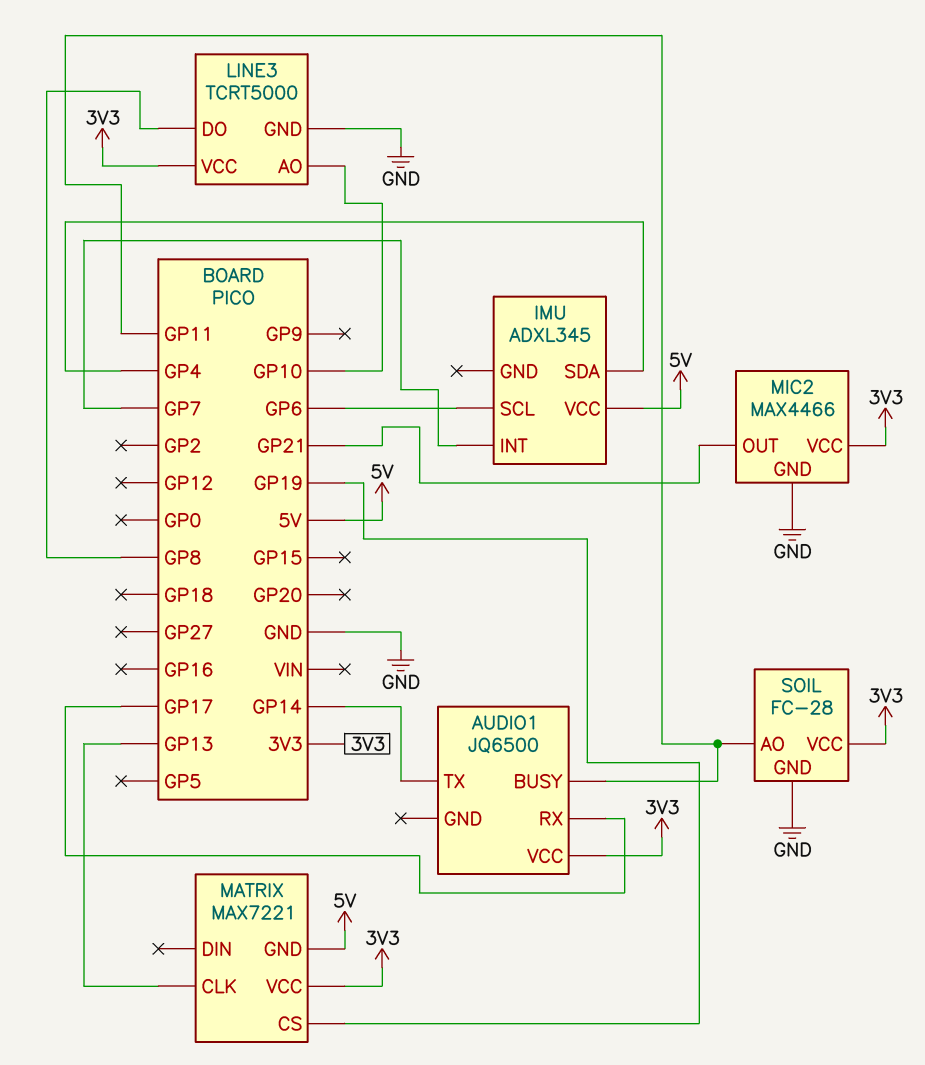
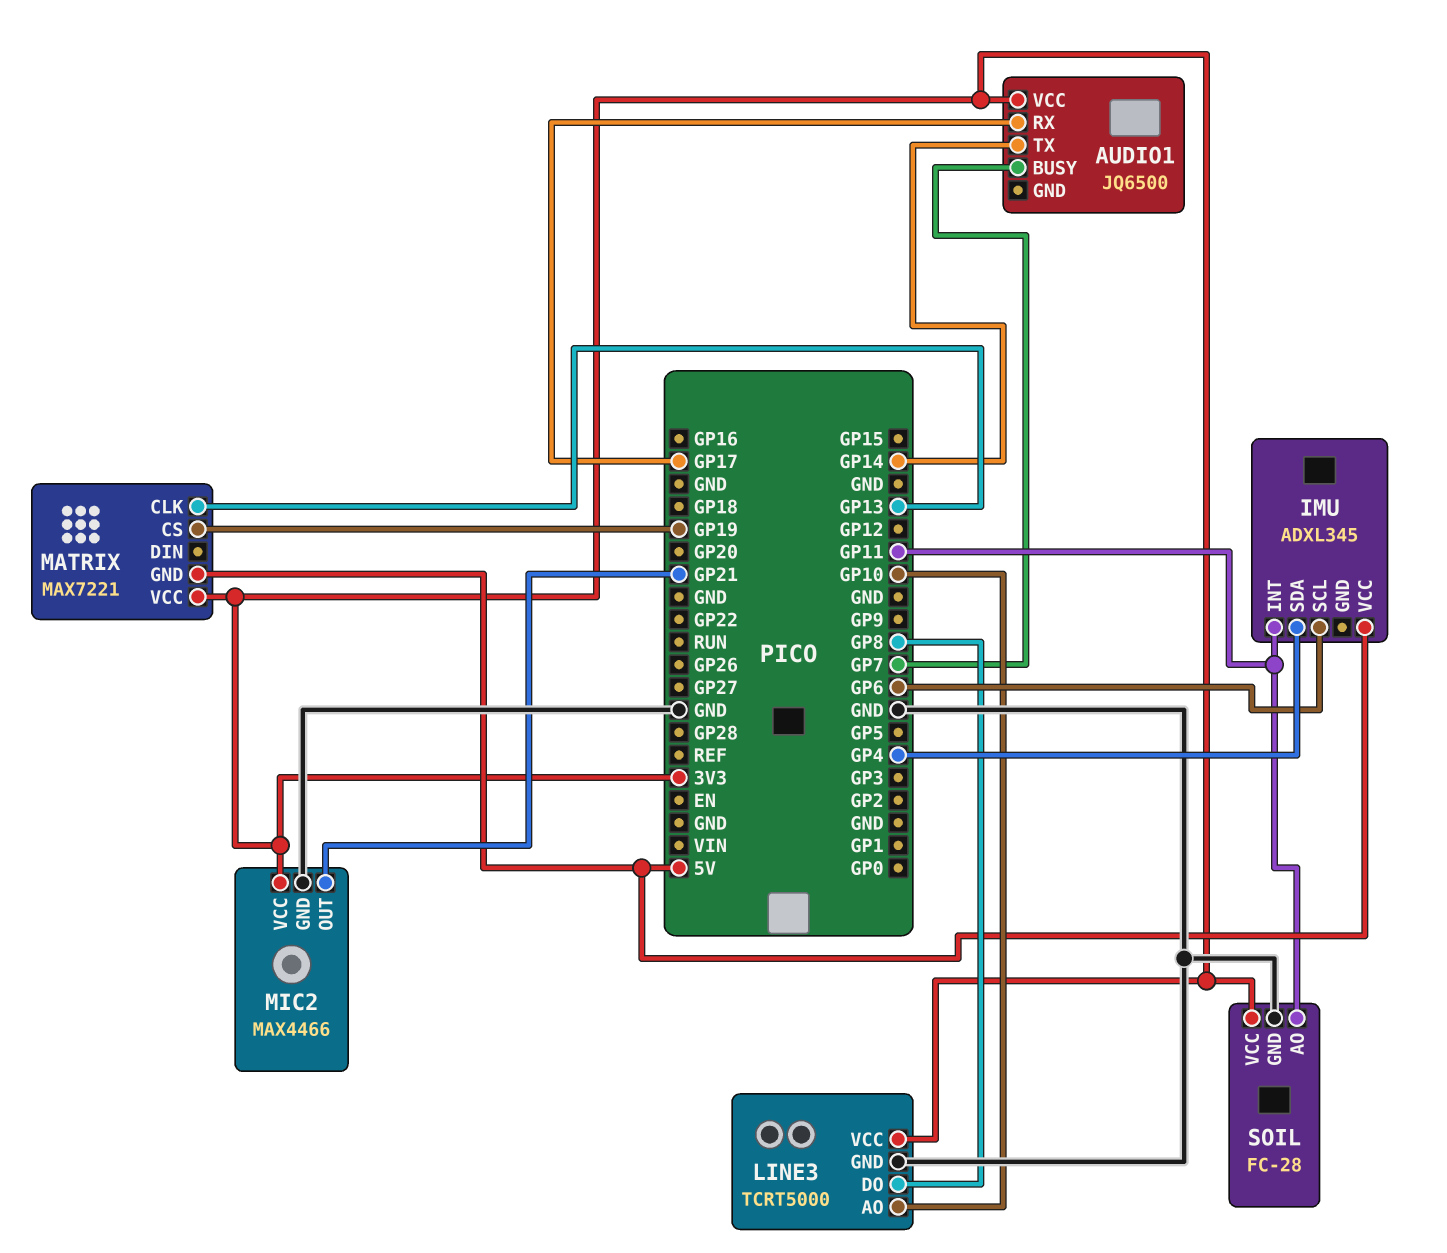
AUDIO1 pin BUSY: GP11 -> GP7
IMU pin INT: GP7 -> GP11

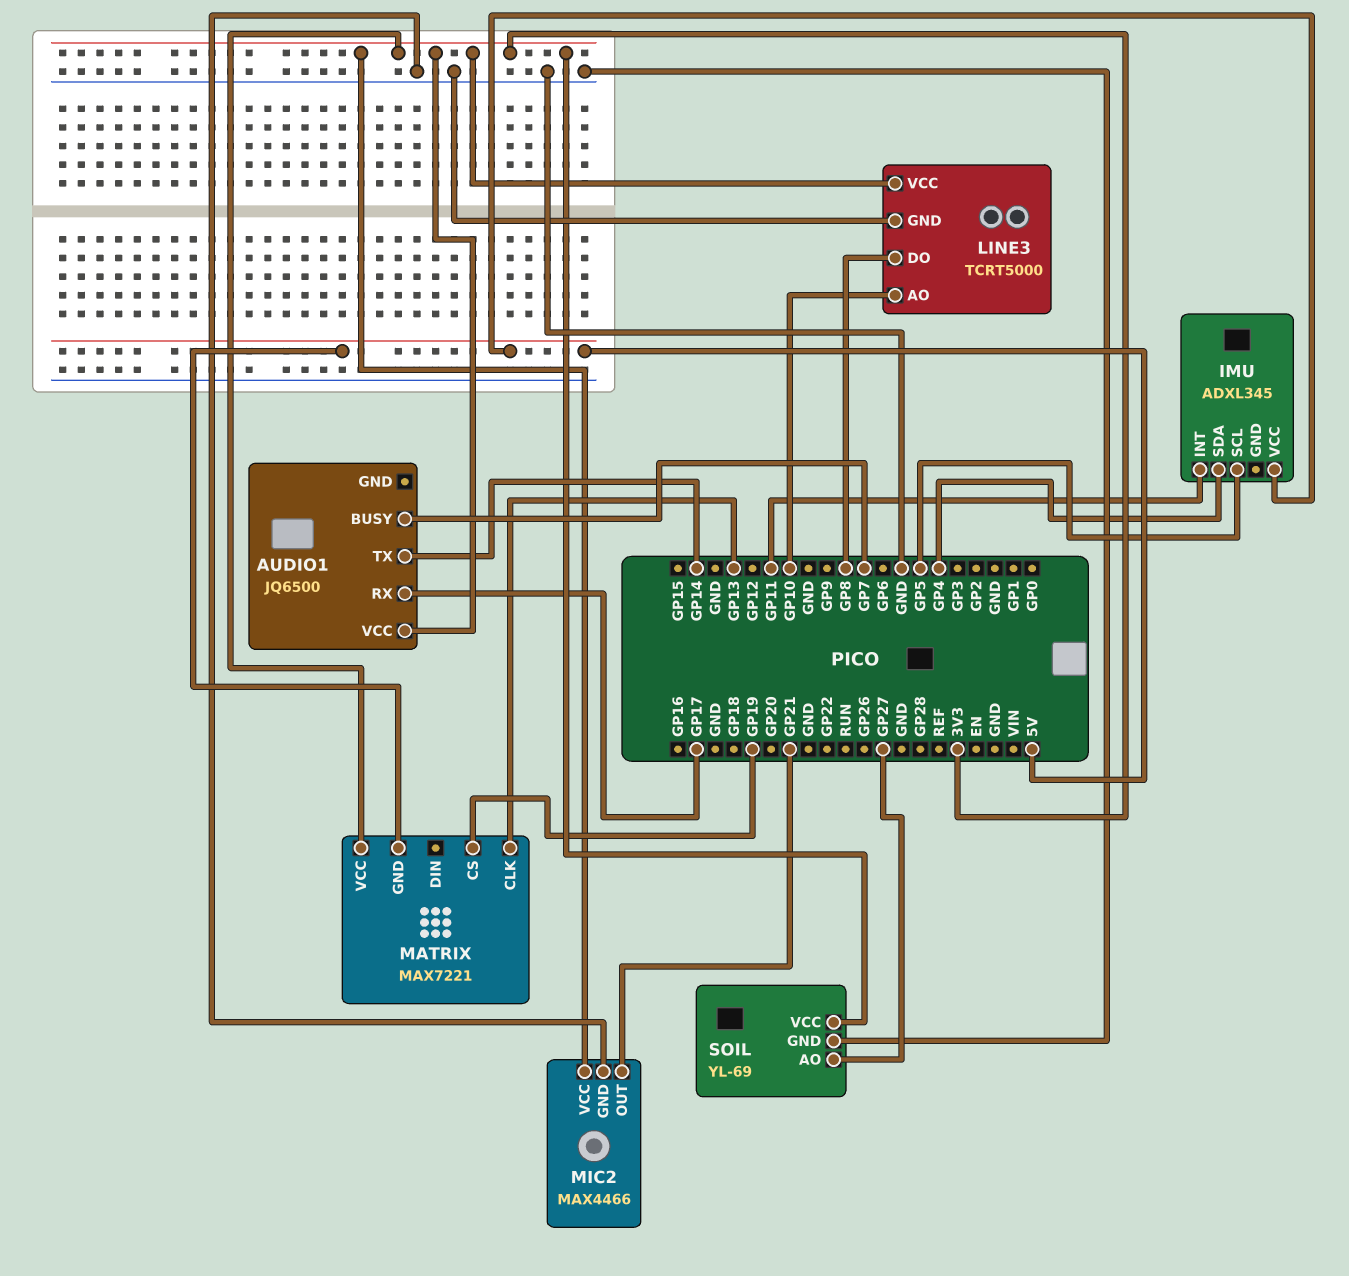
IMU pin SCL: GP6 -> GP5
SOIL: FC-28 -> YL-69
SOIL pin AO: GP11 -> GP27

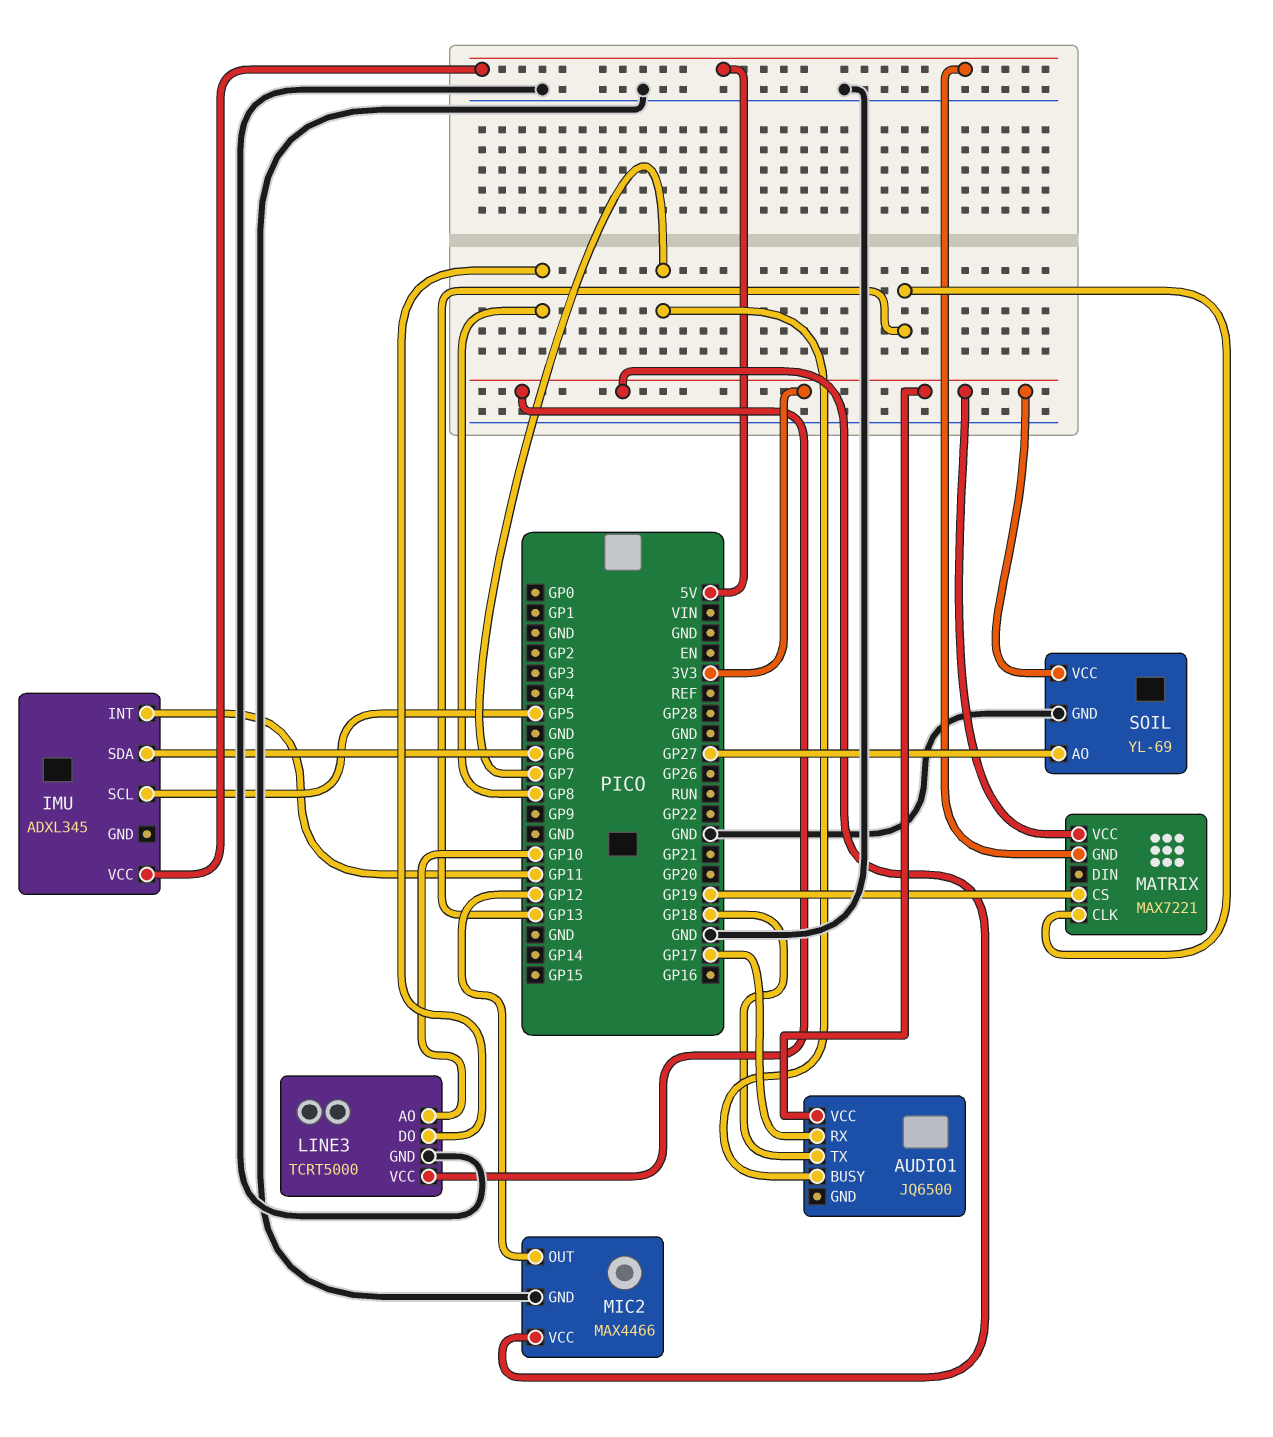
AUDIO1 pin TX: GP14 -> GP18
IMU pin SDA: GP4 -> GP6
MIC2 pin OUT: GP21 -> GP12

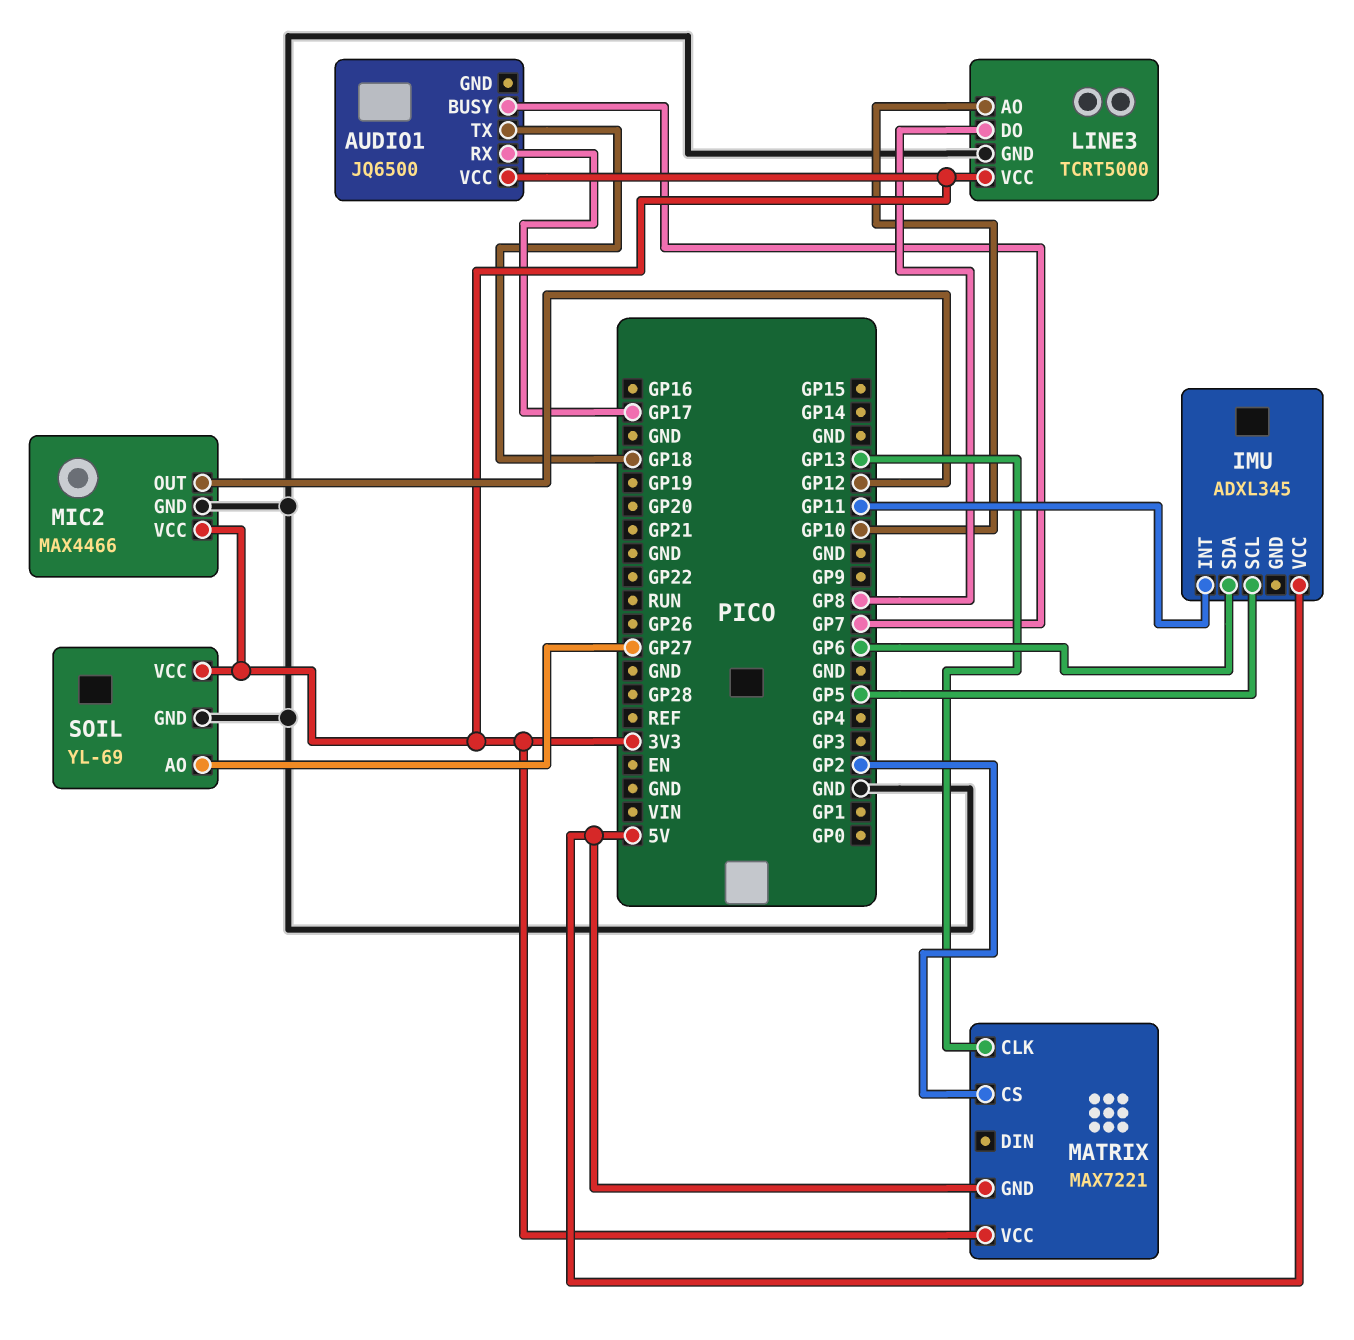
MATRIX pin CS: GP19 -> GP2

